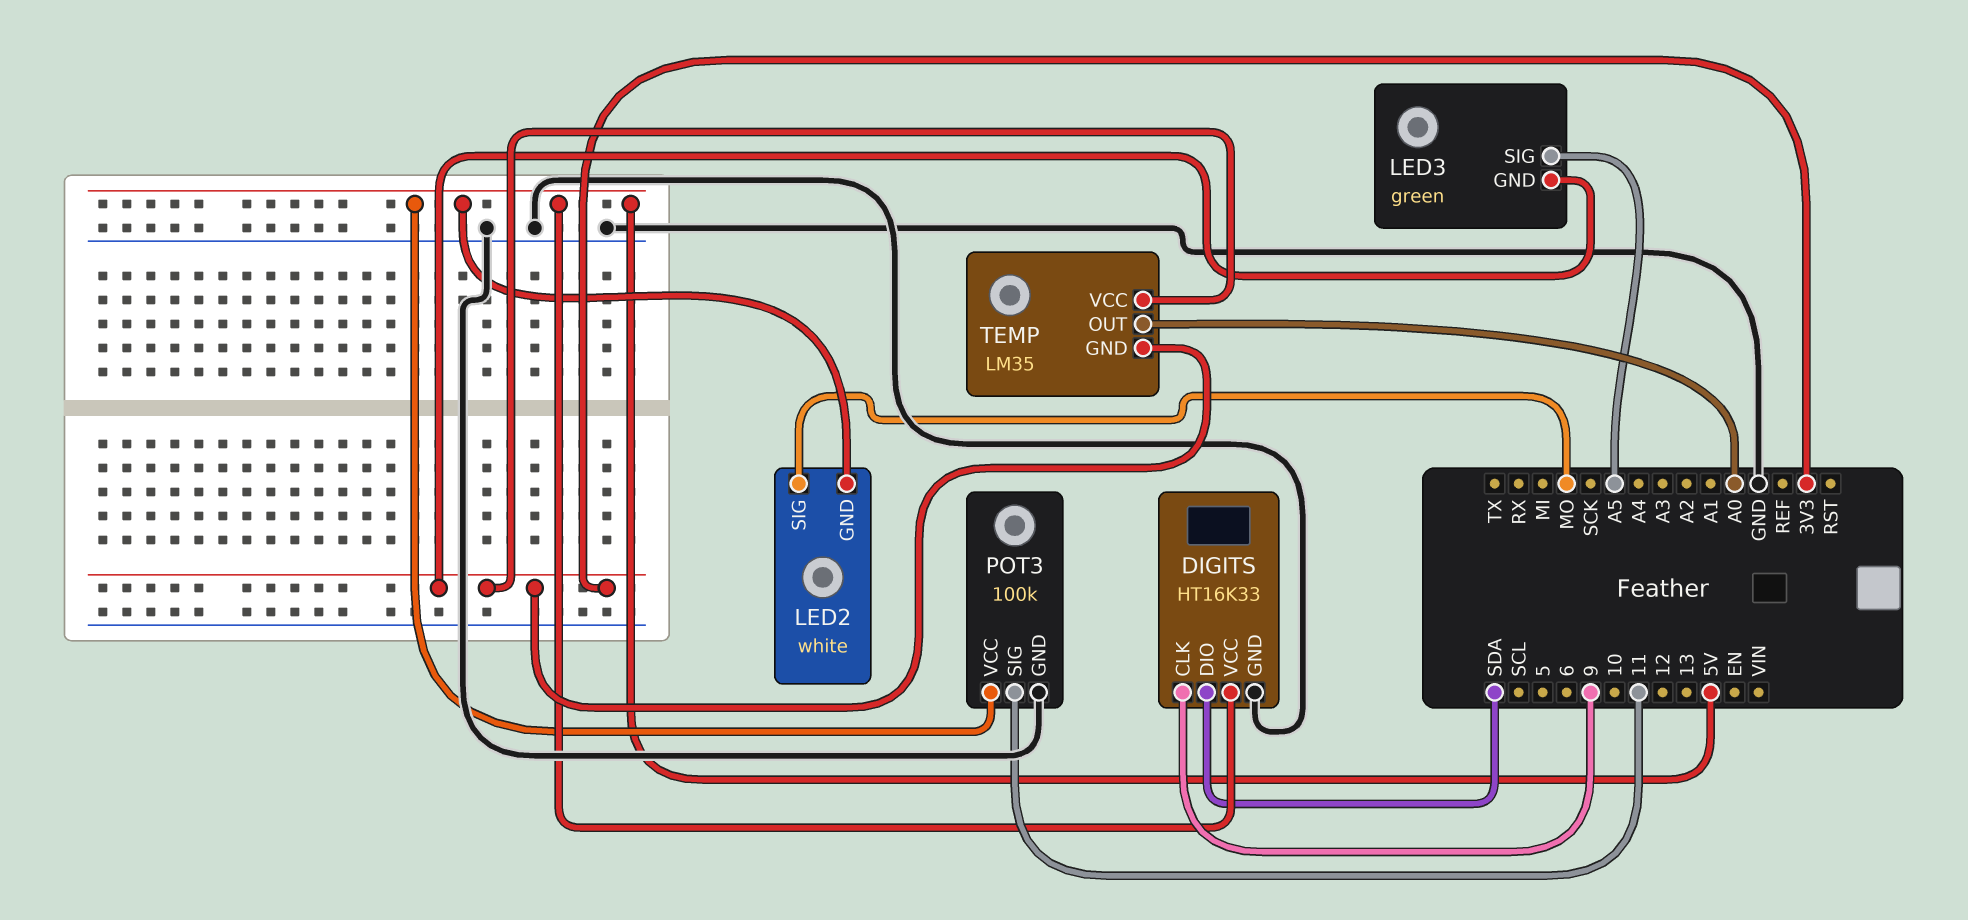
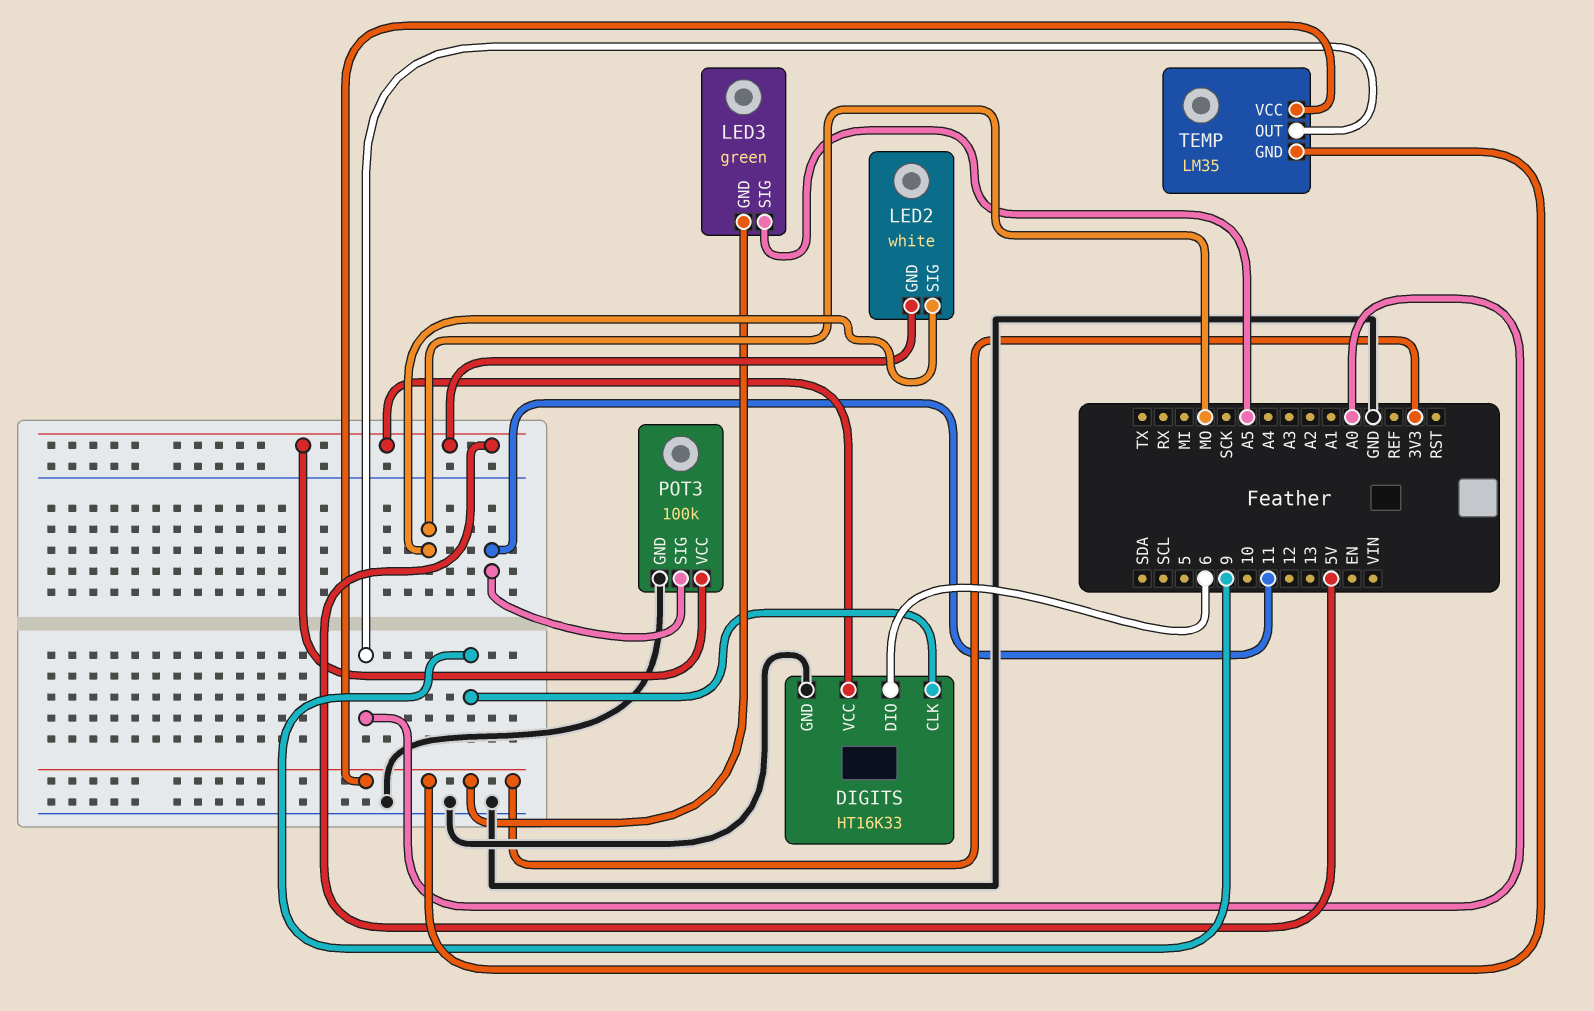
DIGITS pin DIO: SDA -> 6

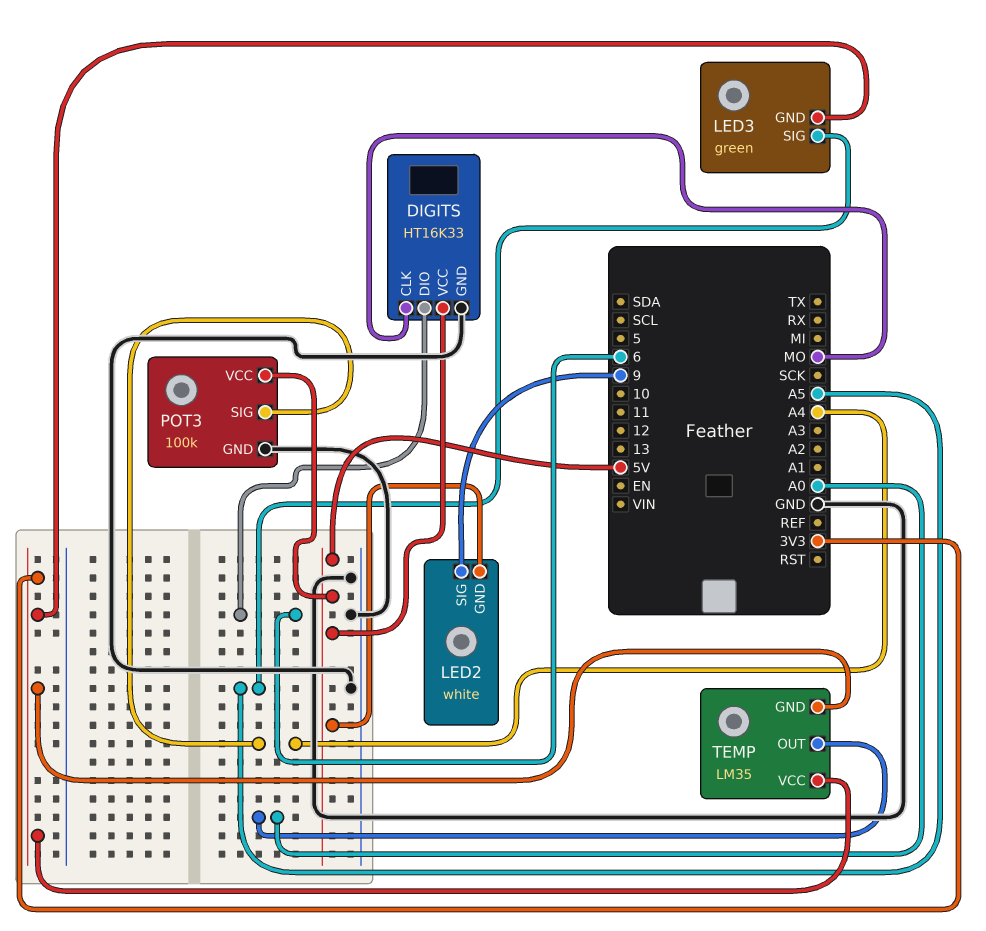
DIGITS pin CLK: 9 -> MO
LED2 pin SIG: MO -> 9
POT3 pin SIG: 11 -> A4

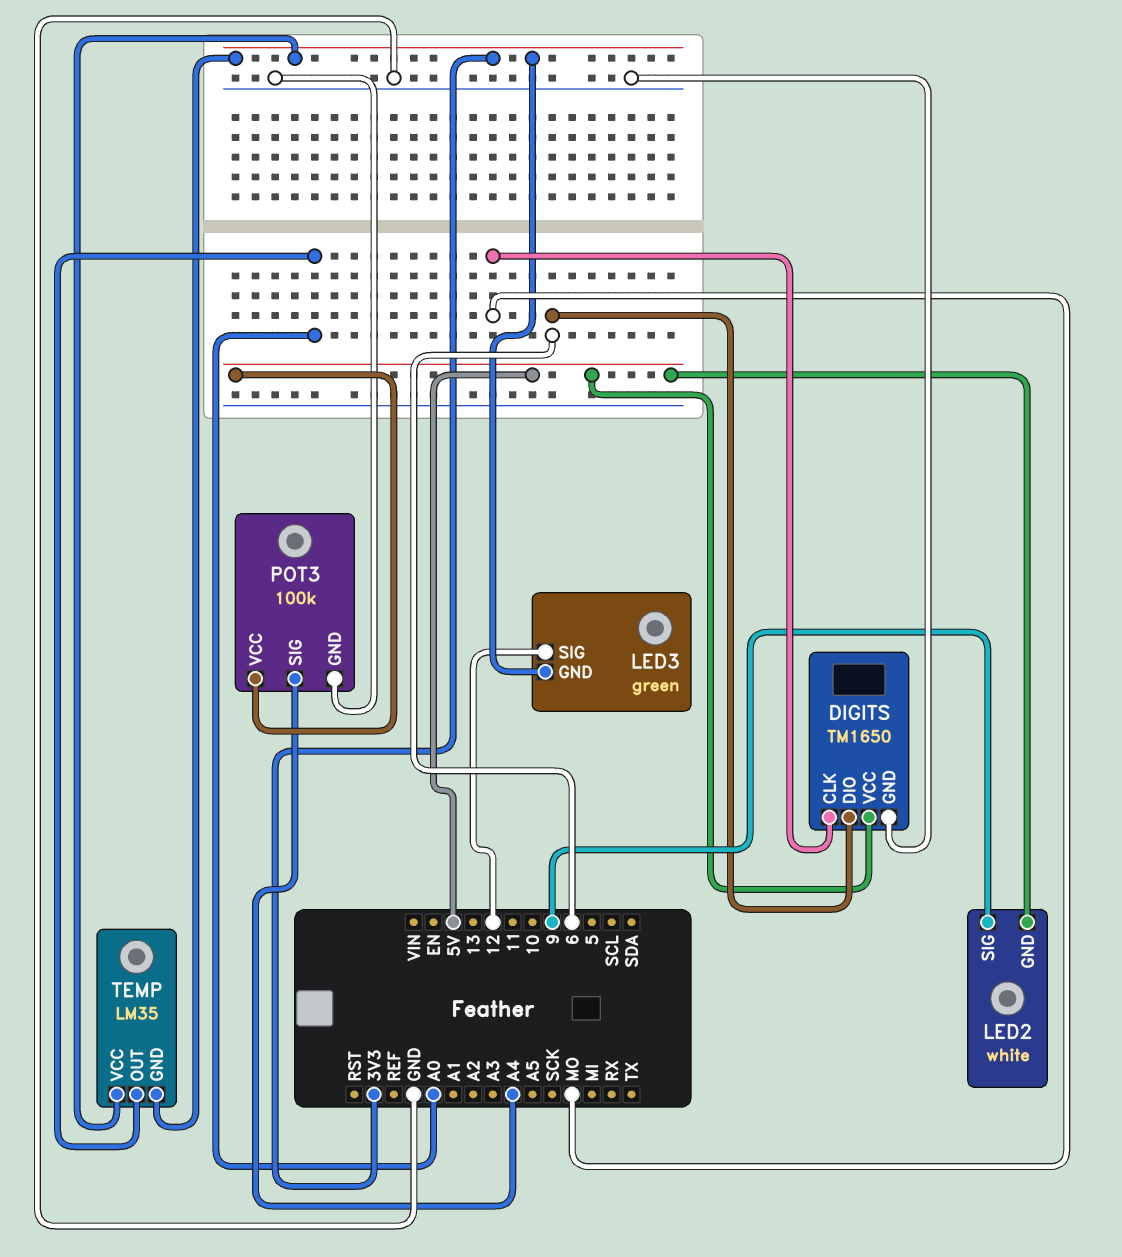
DIGITS: HT16K33 -> TM1650
LED3 pin SIG: A5 -> 12

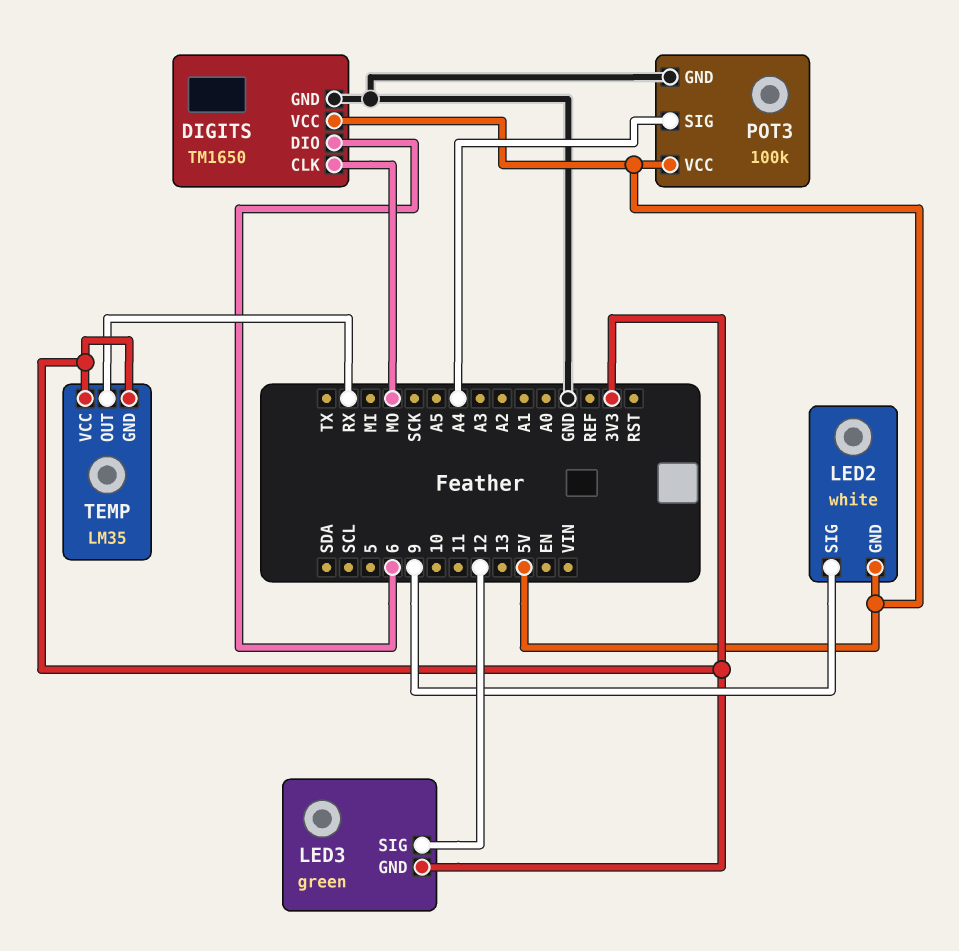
TEMP pin OUT: A0 -> RX

